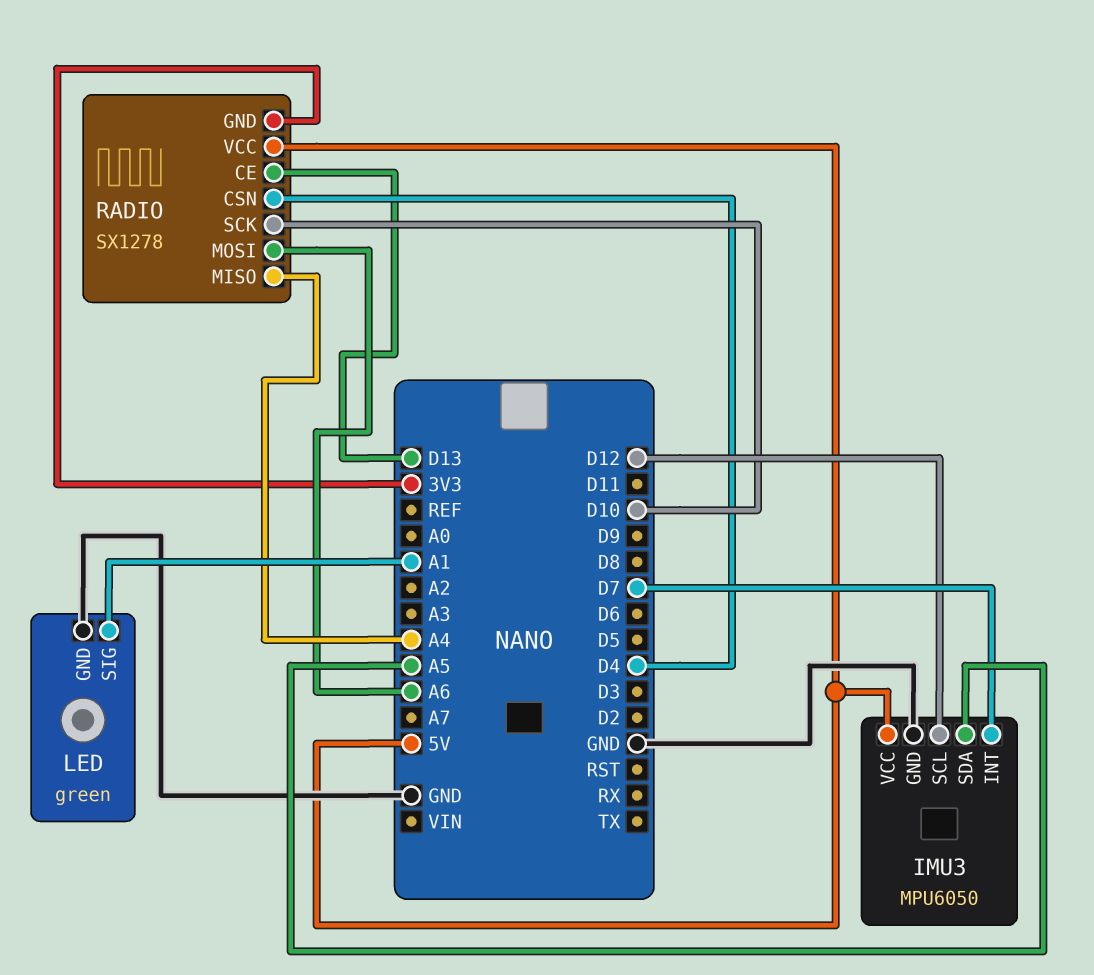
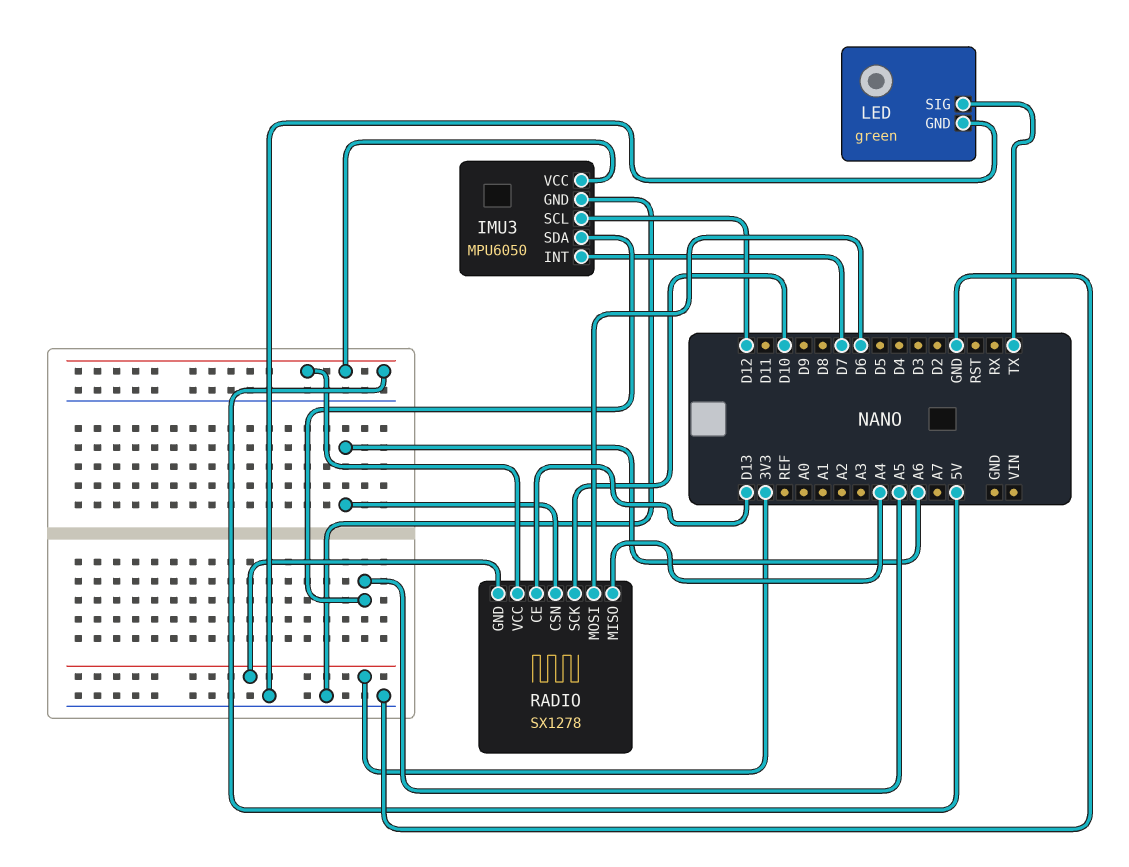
LED pin SIG: A1 -> TX
RADIO pin CSN: D4 -> A6
RADIO pin MOSI: A6 -> D6

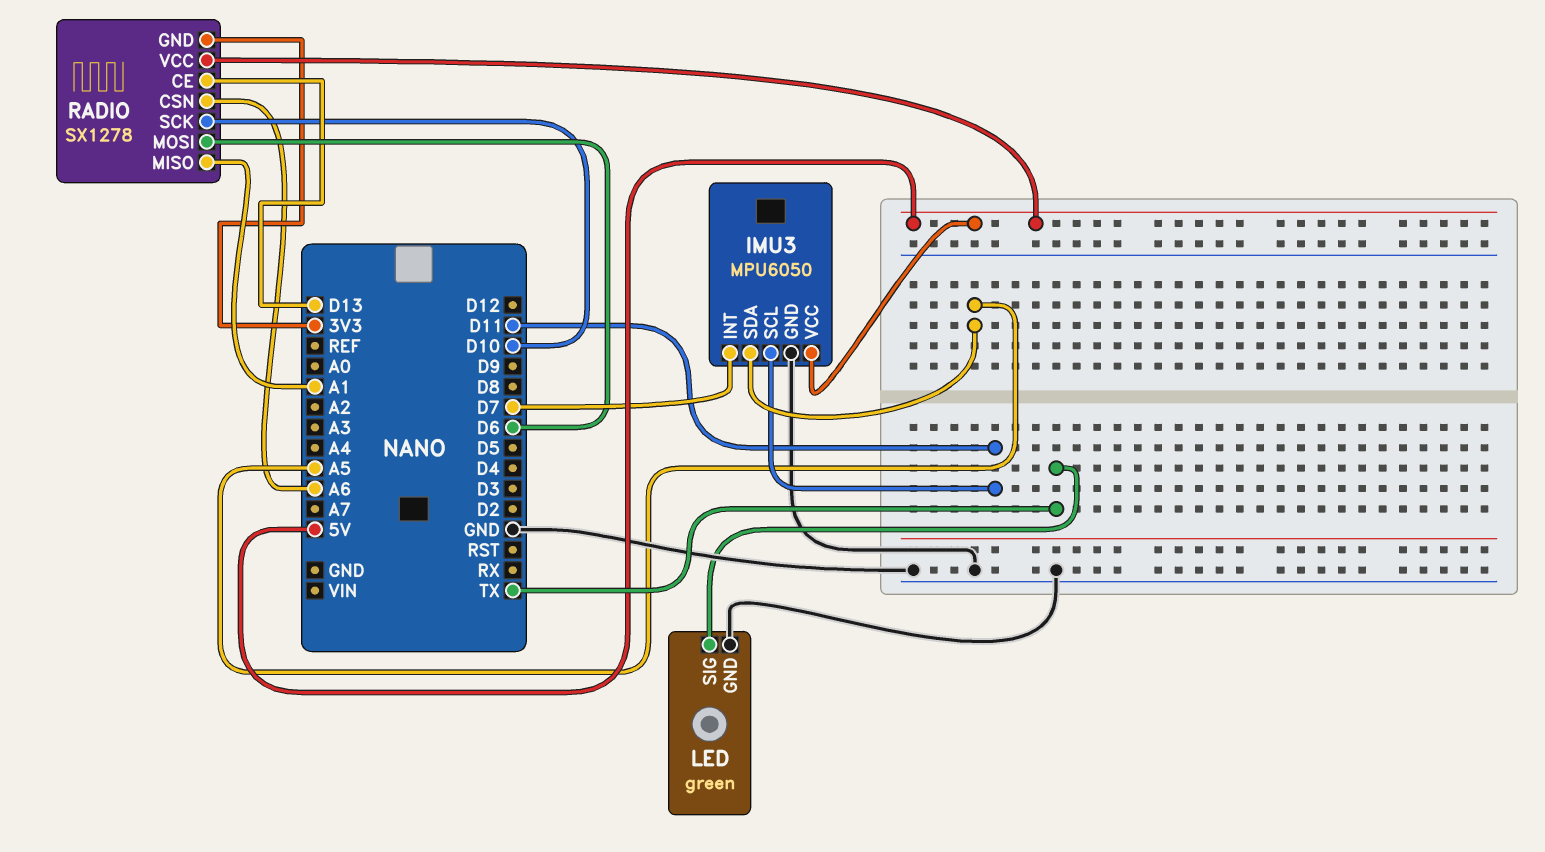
IMU3 pin SCL: D12 -> D11
RADIO pin MISO: A4 -> A1

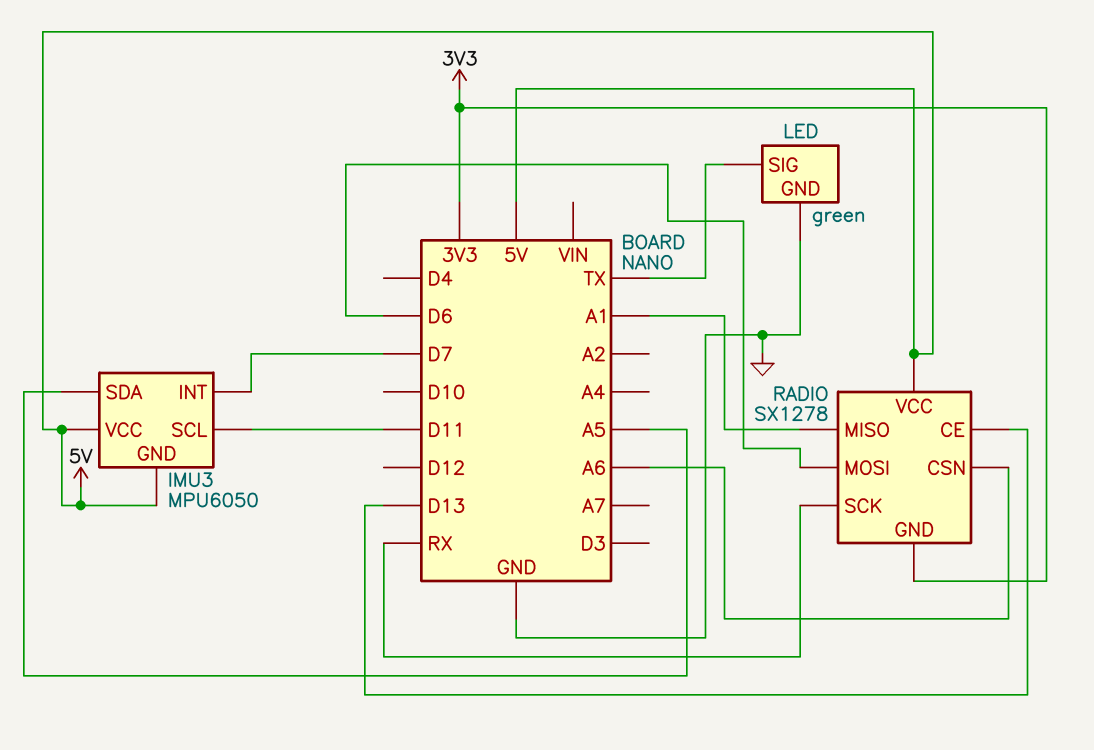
IMU3 pin GND: GND -> 5V
RADIO pin SCK: D10 -> RX

